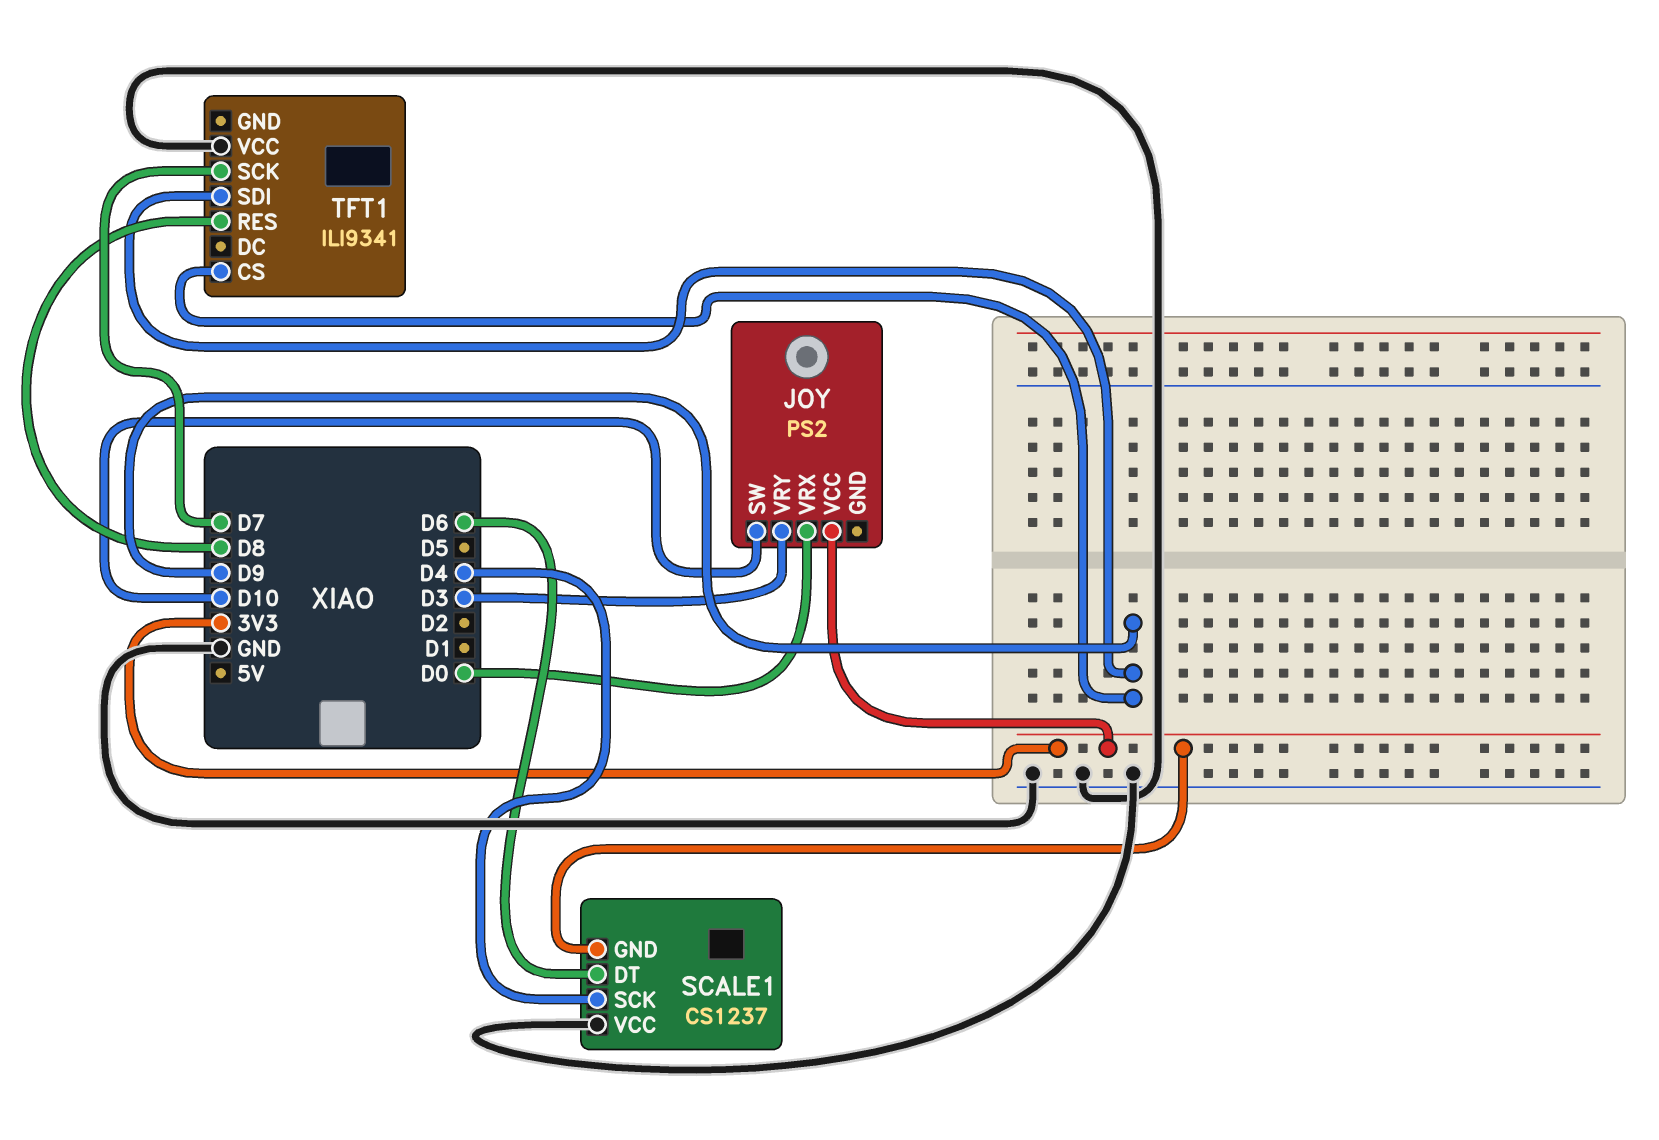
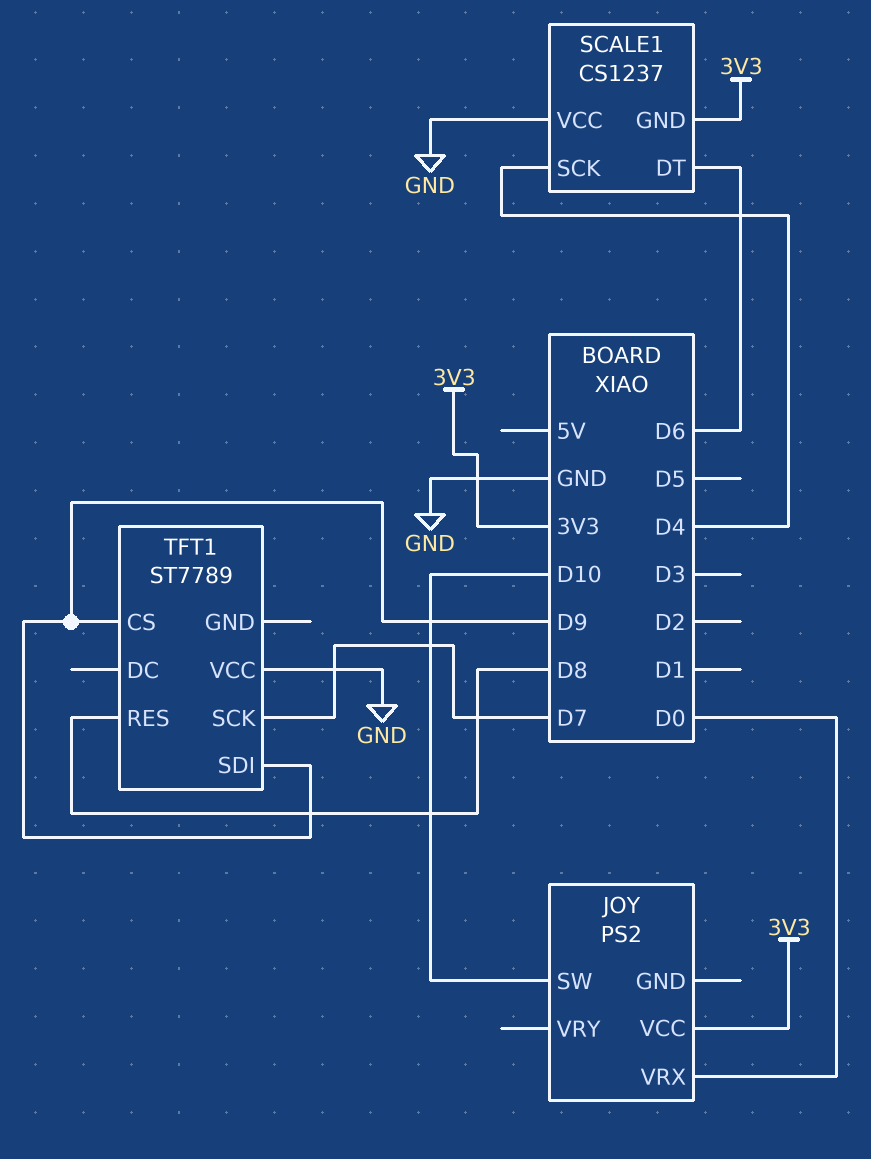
JOY pin VRY: D3 -> none
TFT1: ILI9341 -> ST7789

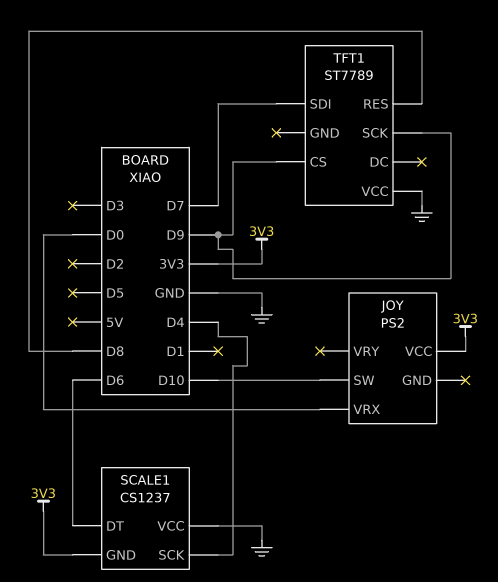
TFT1 pin SCK: D7 -> D9
TFT1 pin SDI: D9 -> D7

